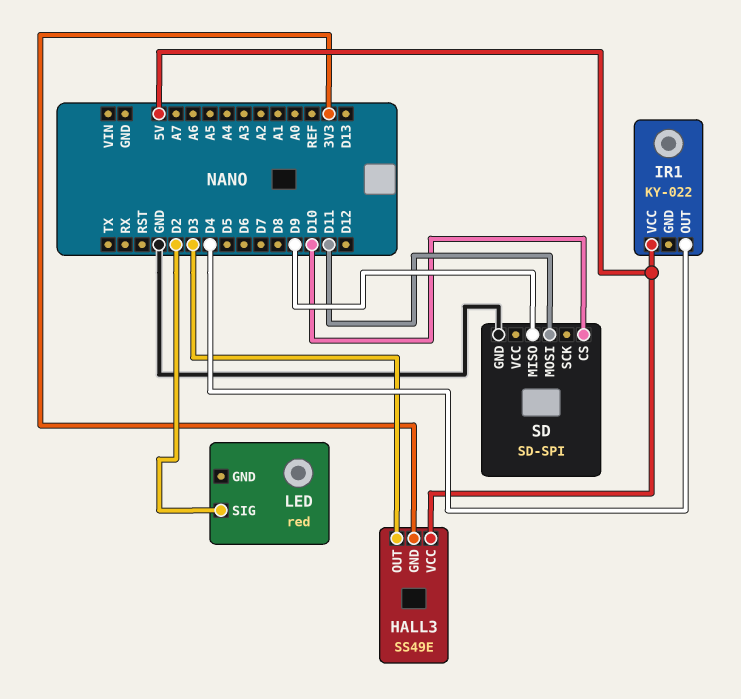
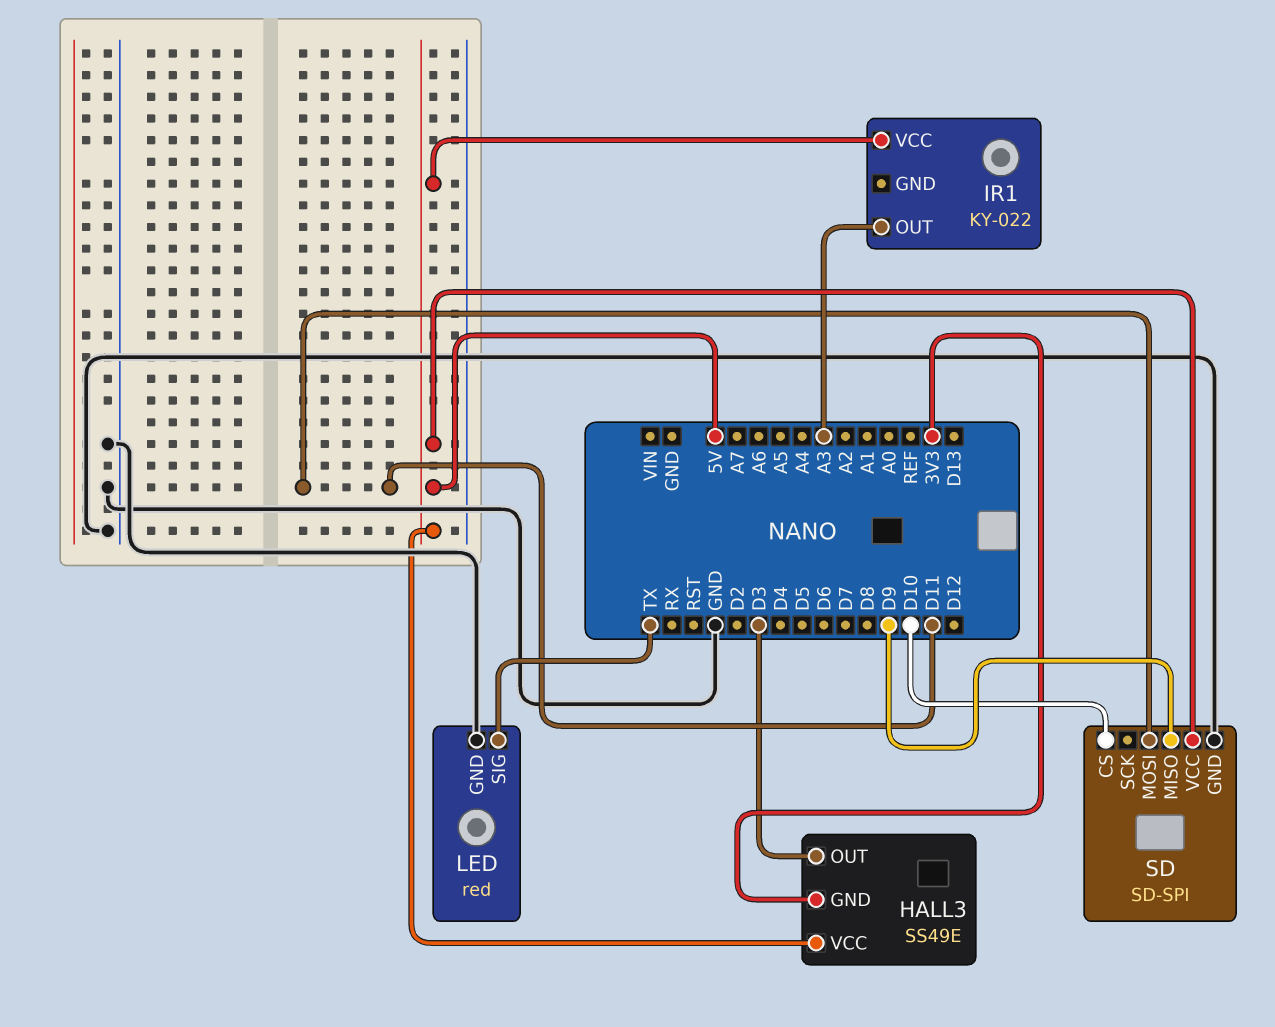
IR1 pin OUT: D4 -> A3
LED pin GND: none -> GND
LED pin SIG: D2 -> TX
SD pin VCC: none -> 5V

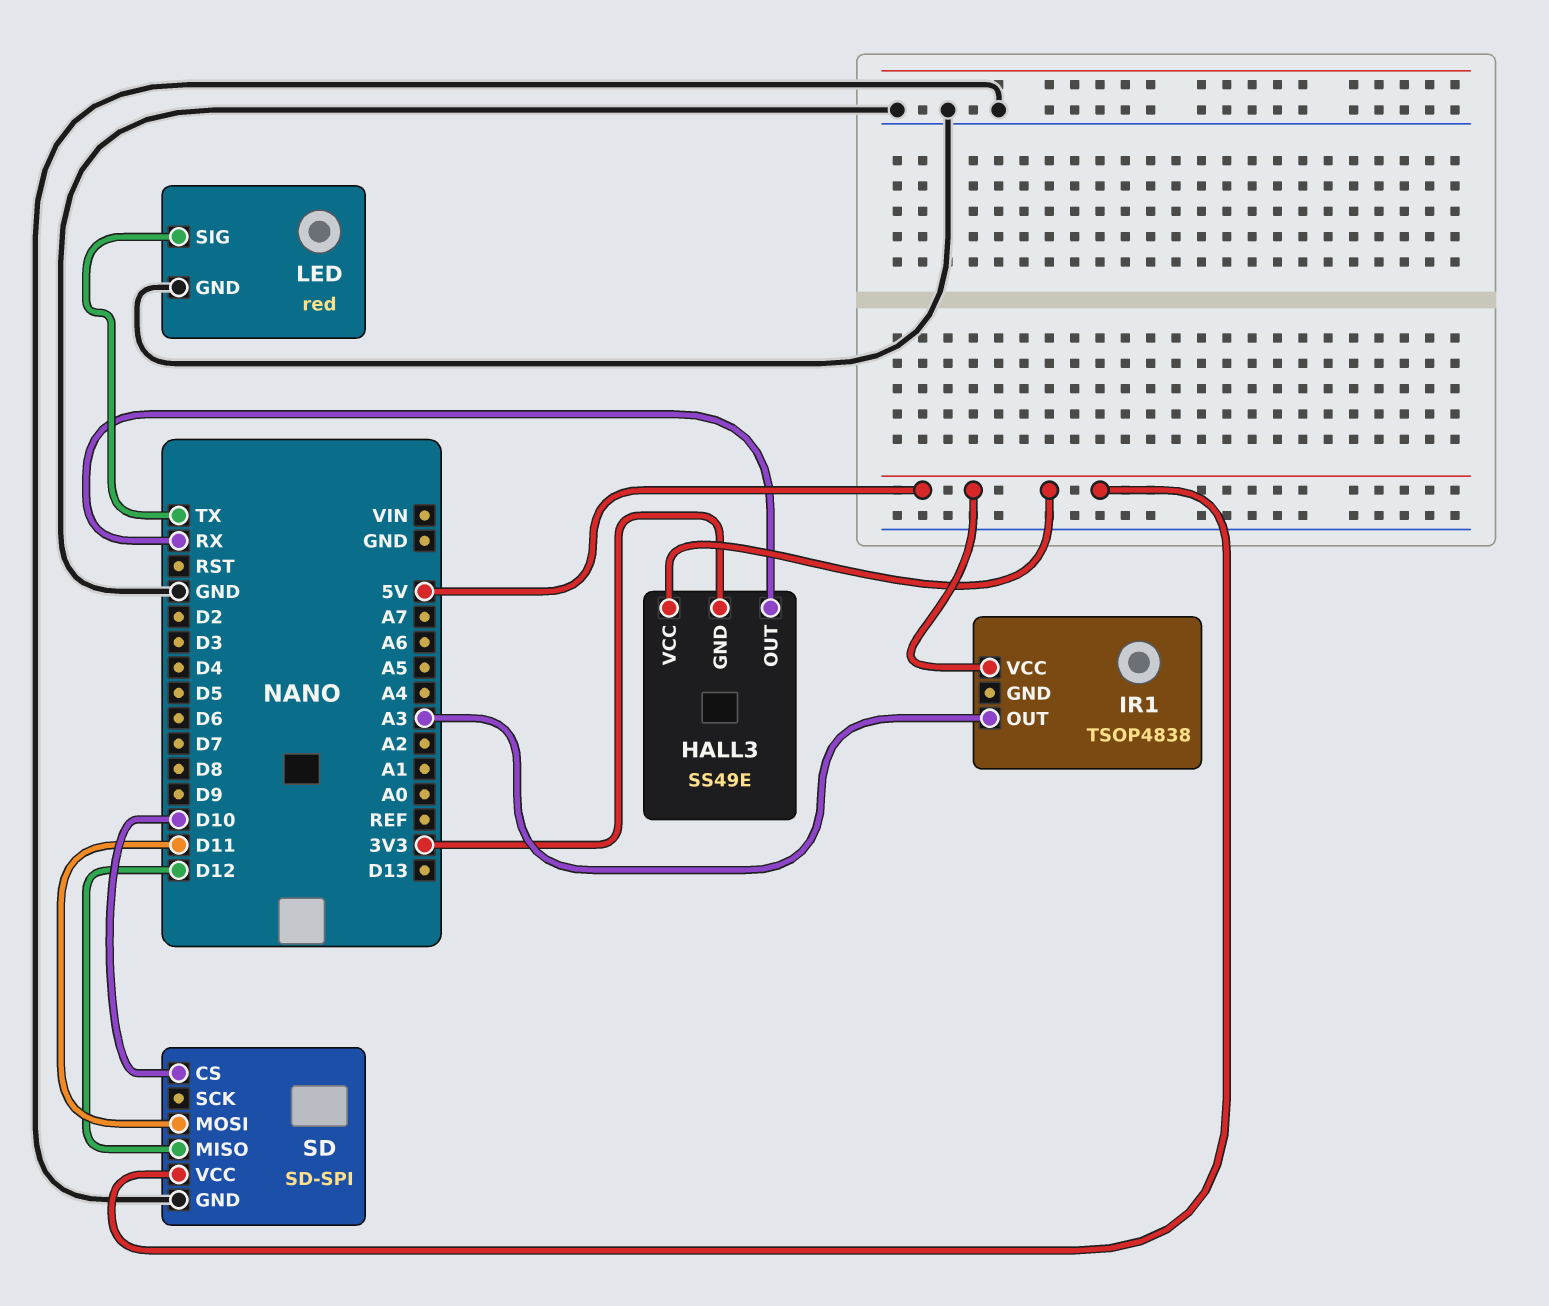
HALL3 pin OUT: D3 -> RX
IR1: KY-022 -> TSOP4838
SD pin MISO: D9 -> D12

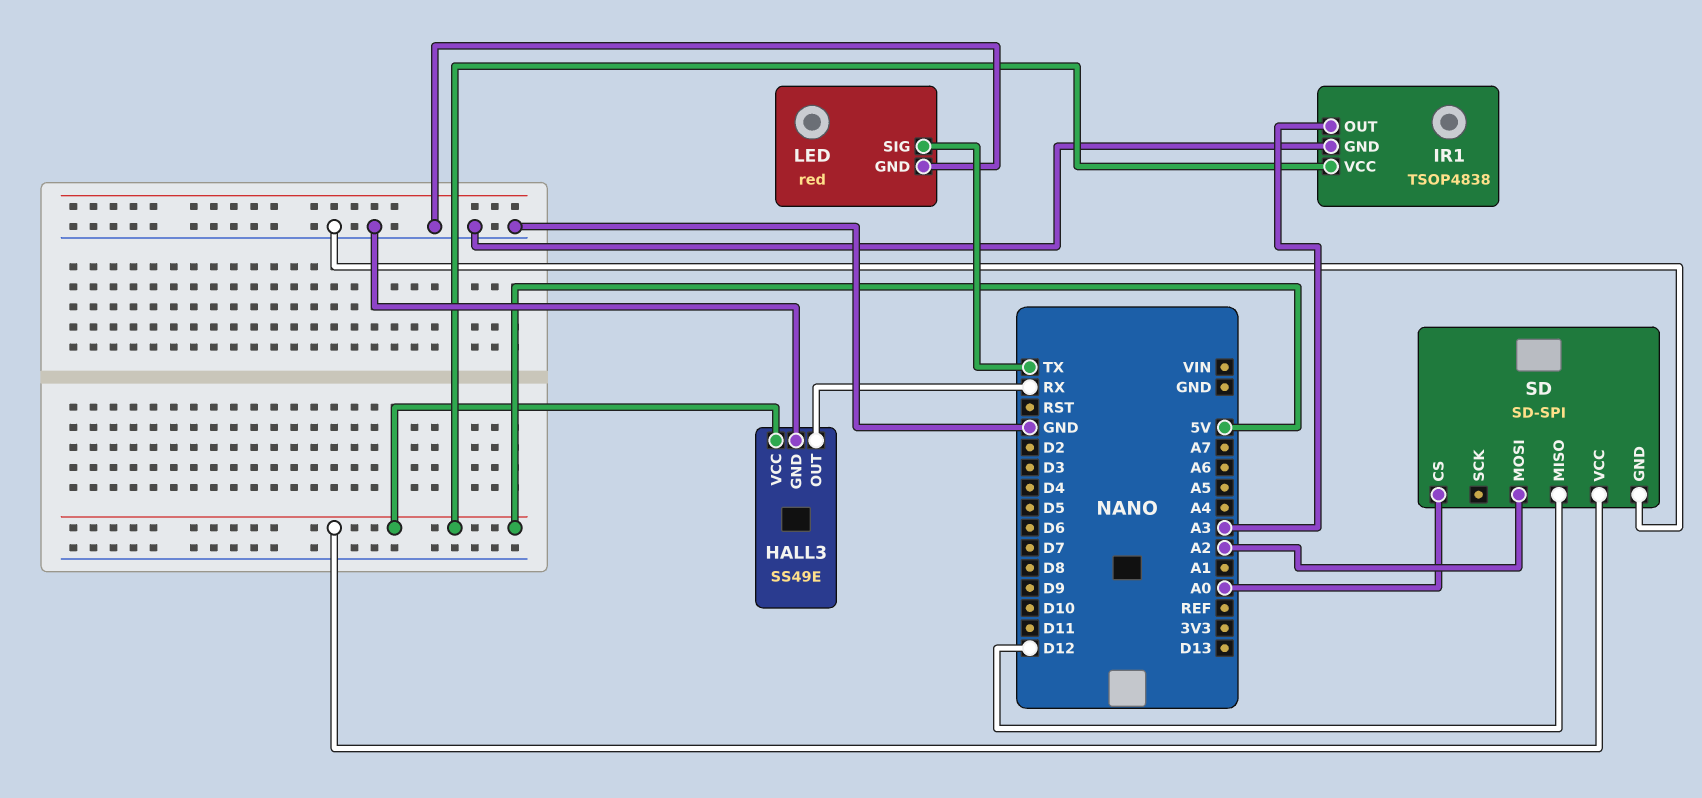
HALL3 pin GND: 3V3 -> GND
IR1 pin GND: none -> GND
SD pin CS: D10 -> A0
SD pin MOSI: D11 -> A2

